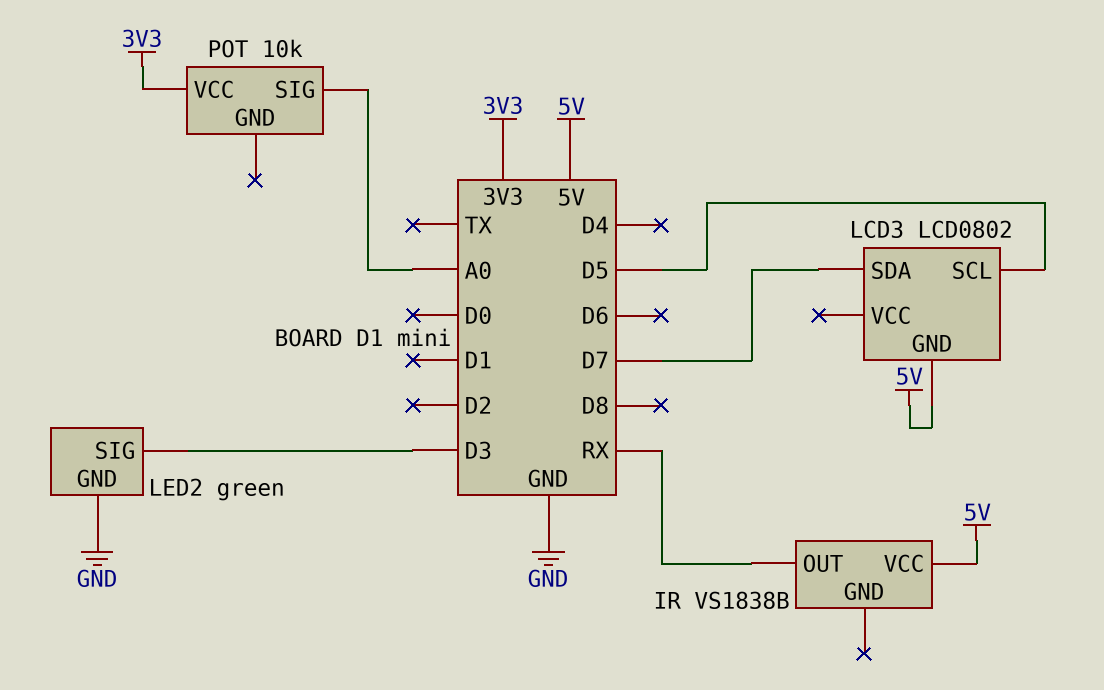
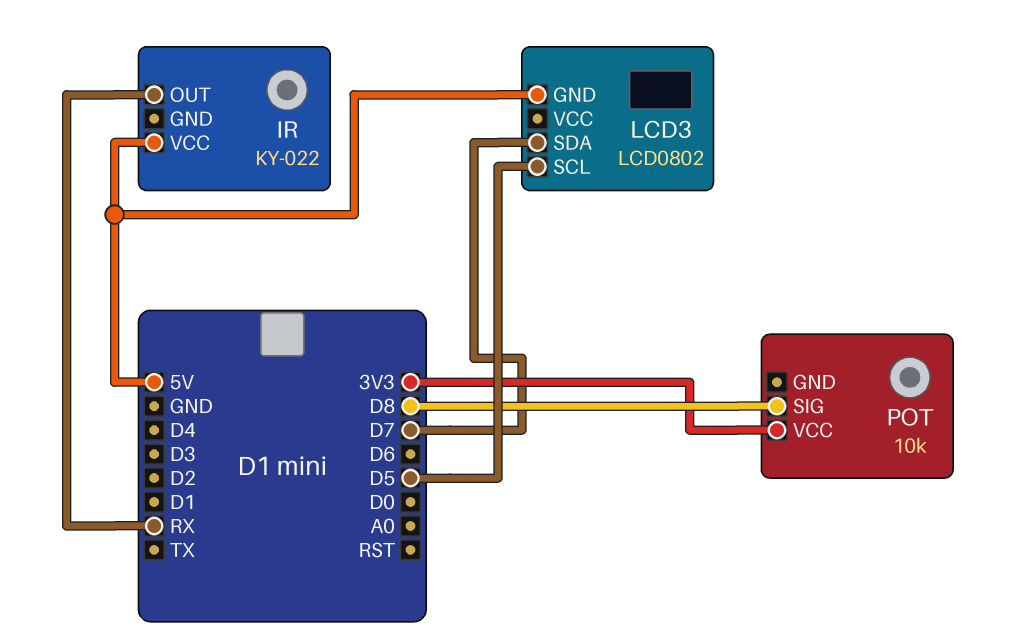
IR: VS1838B -> KY-022
LED2: green -> none
LED2 pin GND: GND -> none
LED2 pin SIG: D3 -> none
POT pin SIG: A0 -> D8

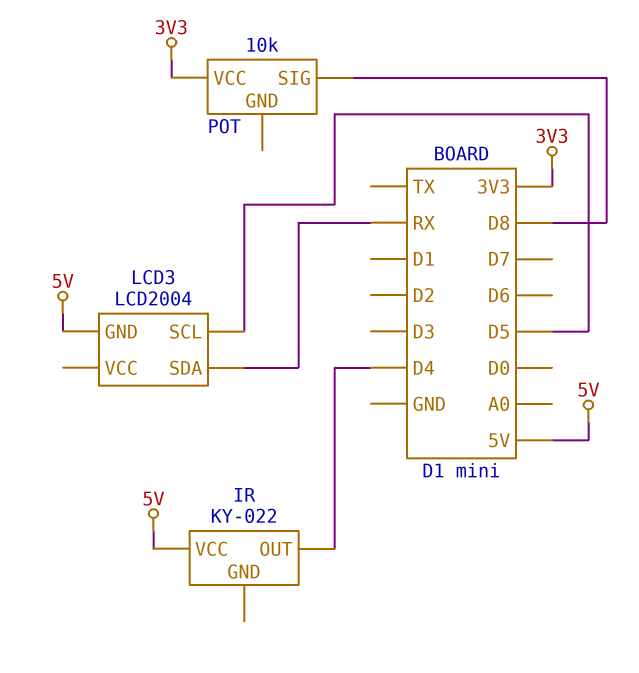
IR pin OUT: RX -> D4
LCD3: LCD0802 -> LCD2004
LCD3 pin SDA: D7 -> RX

